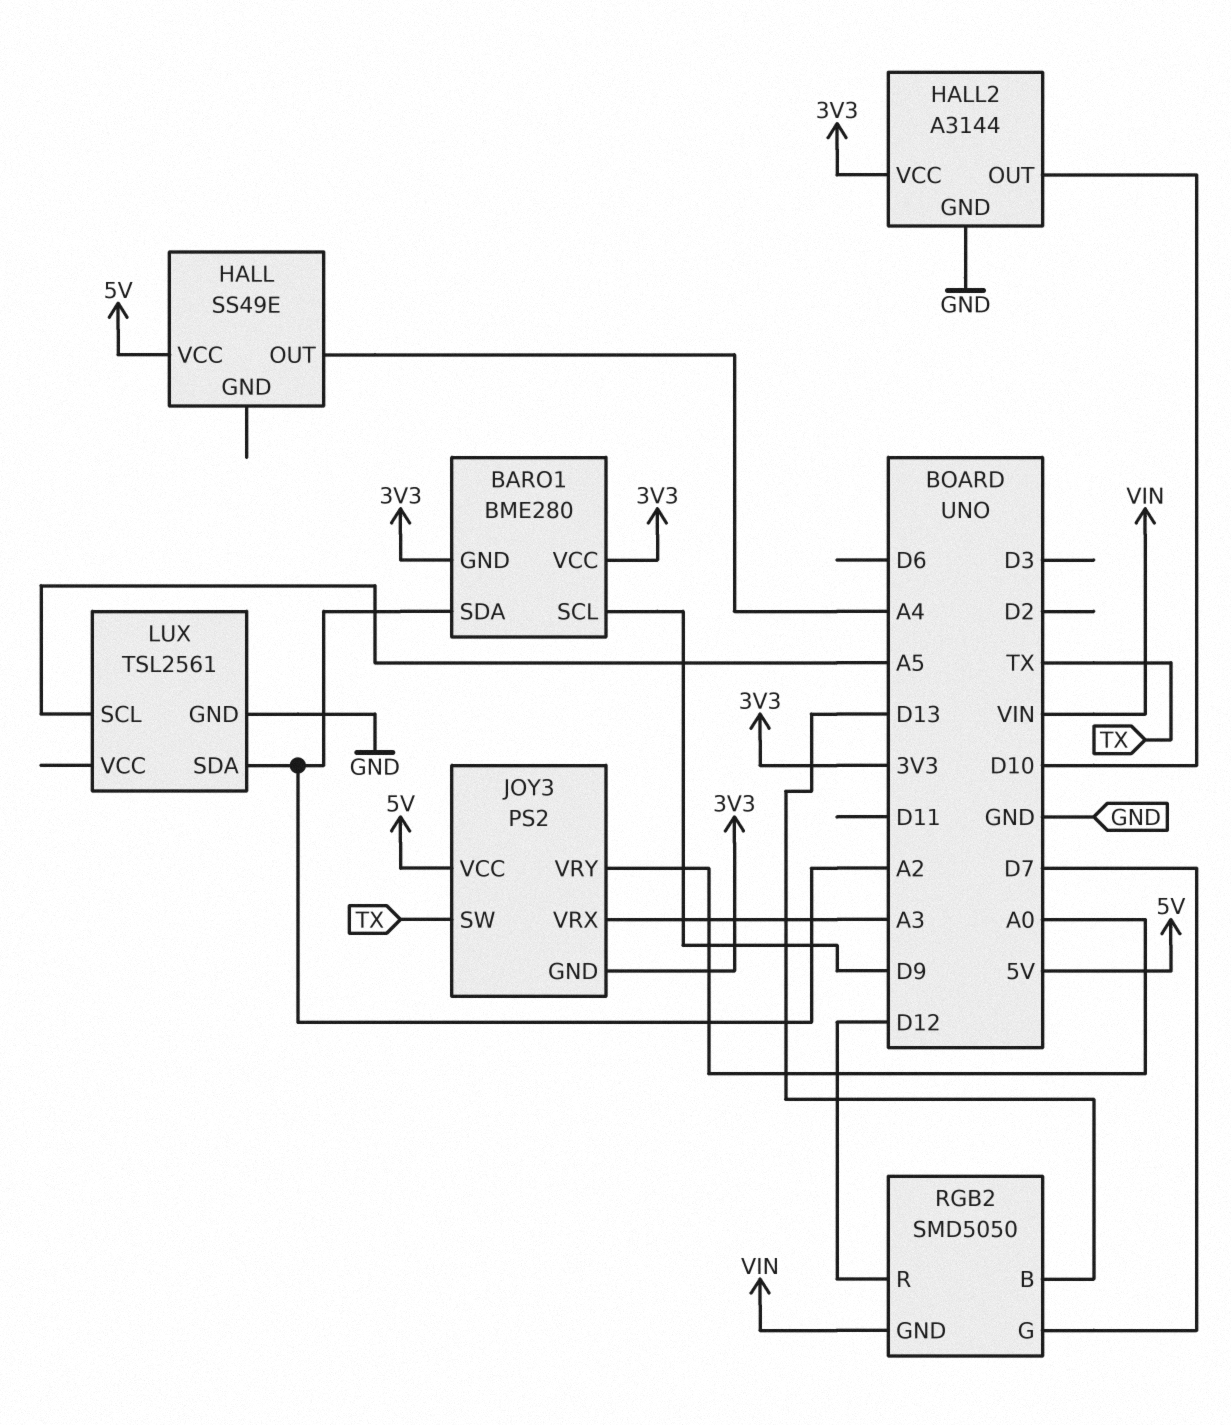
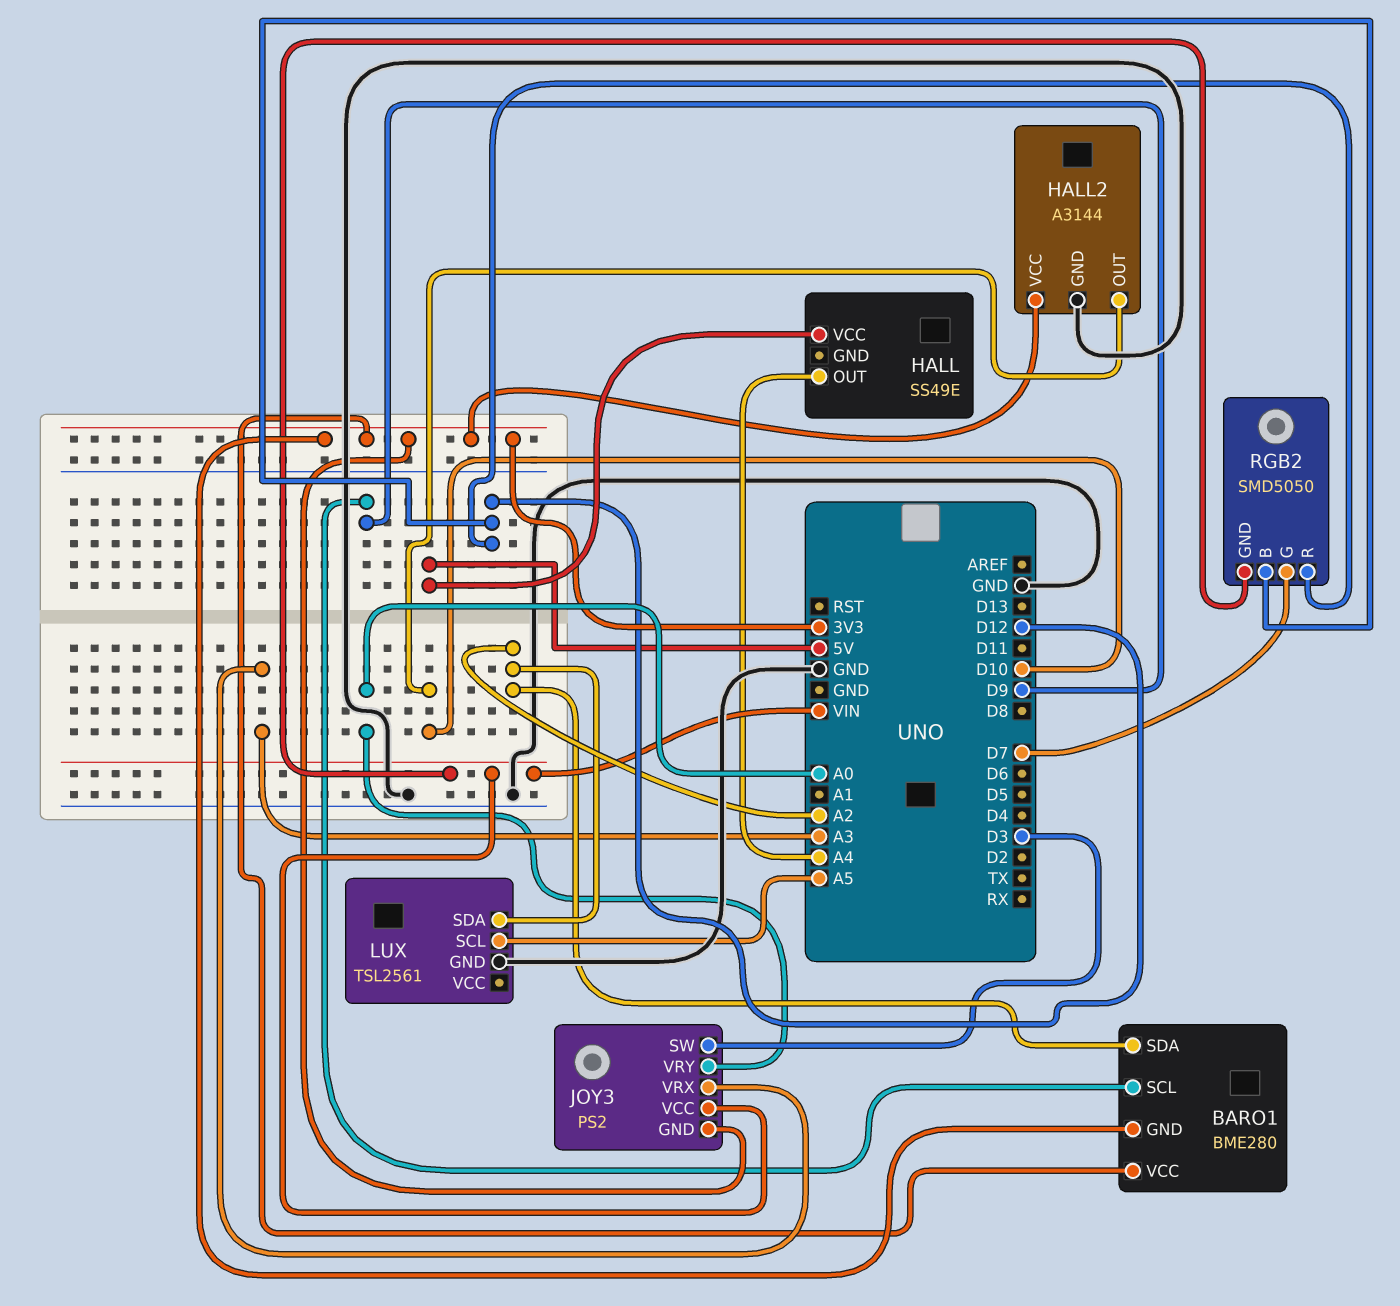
JOY3 pin SW: TX -> D3
JOY3 pin VCC: 5V -> VIN
RGB2 pin B: D13 -> D12

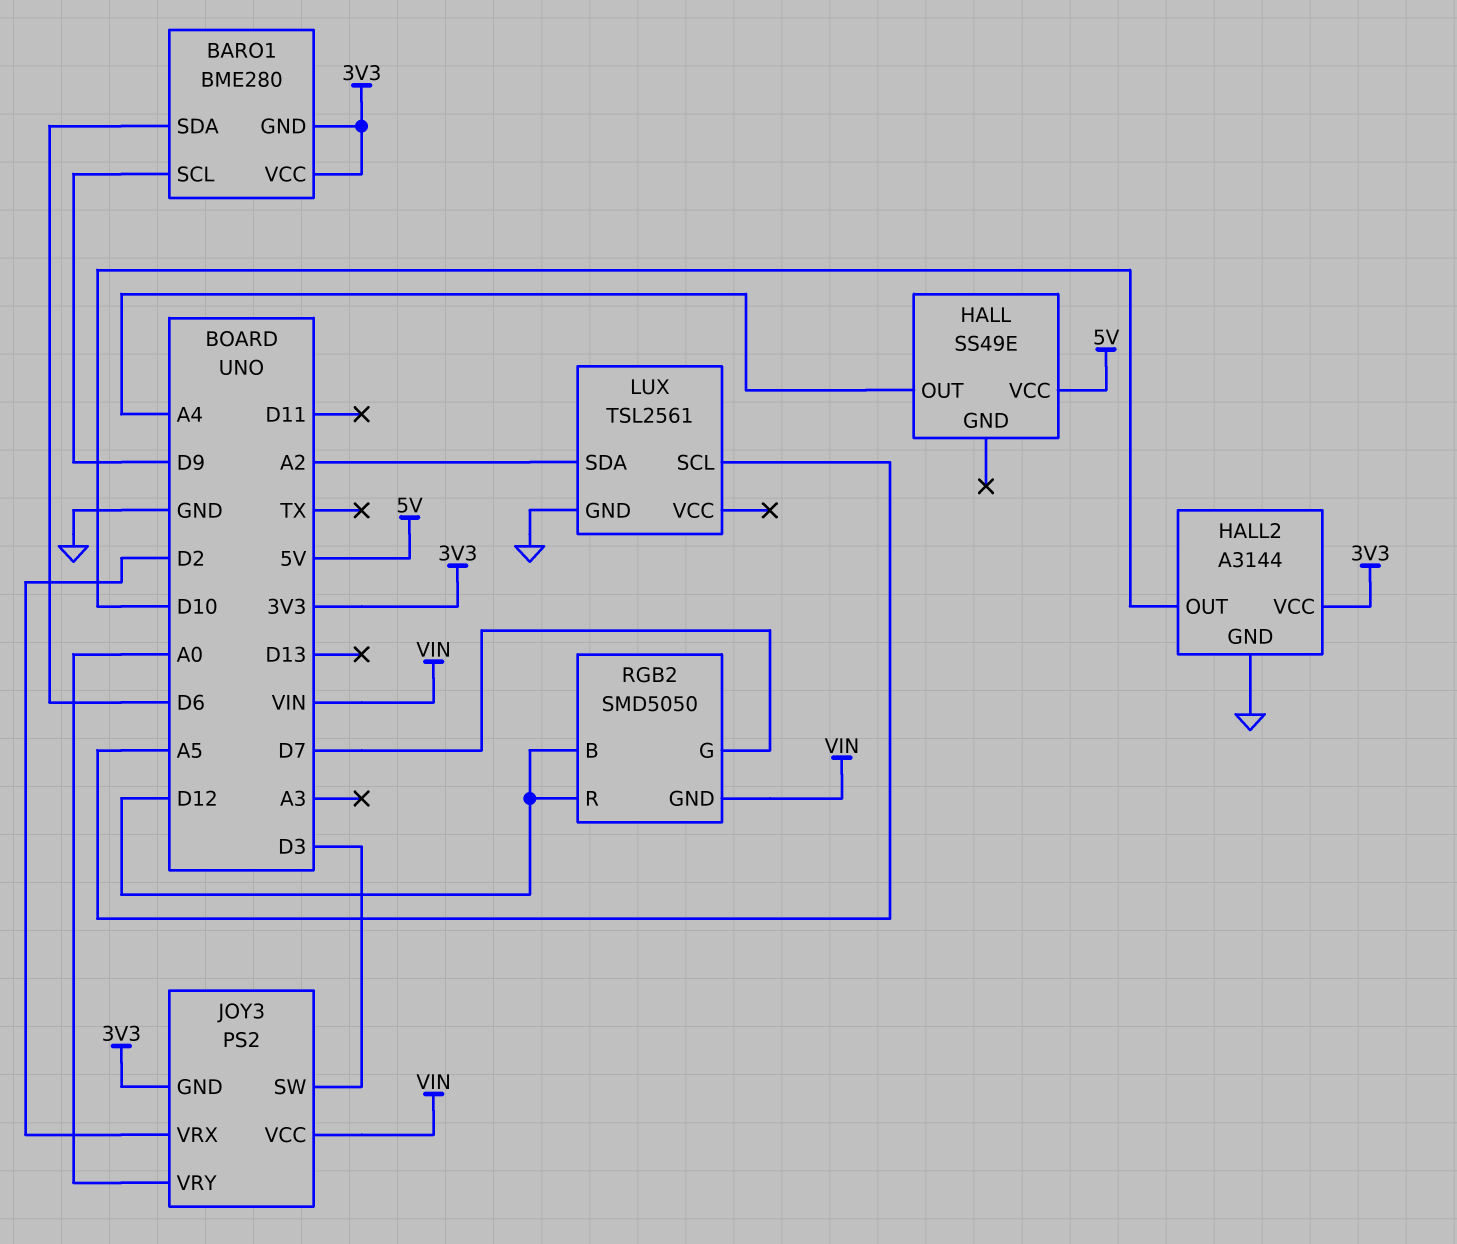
BARO1 pin SDA: A2 -> D6
JOY3 pin VRX: A3 -> D2

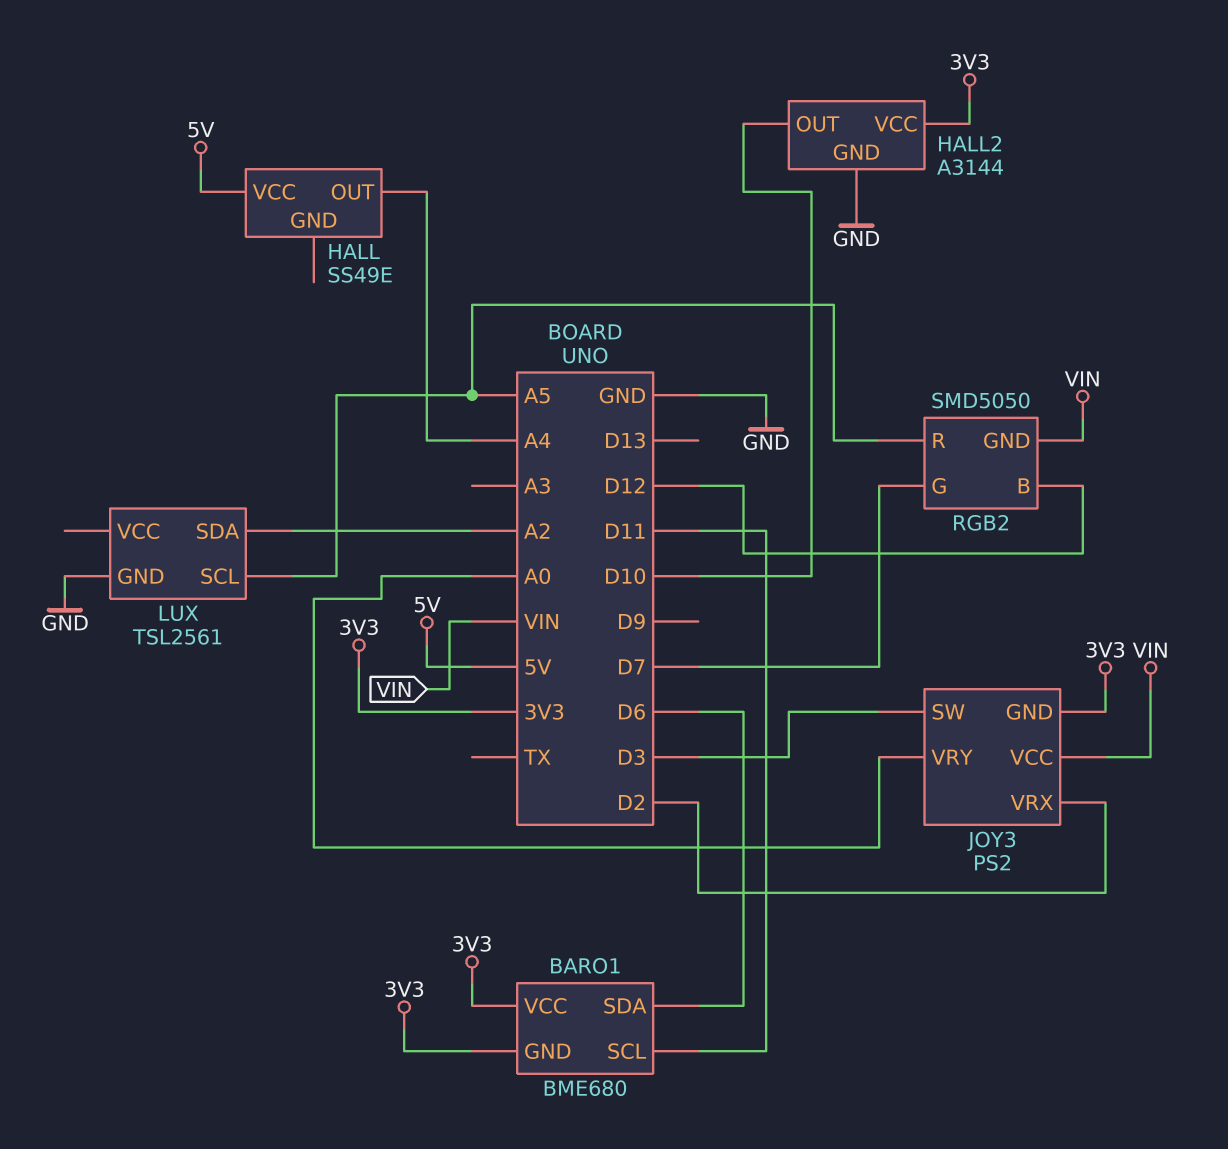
BARO1: BME280 -> BME680
BARO1 pin SCL: D9 -> D11
RGB2 pin R: D12 -> A5

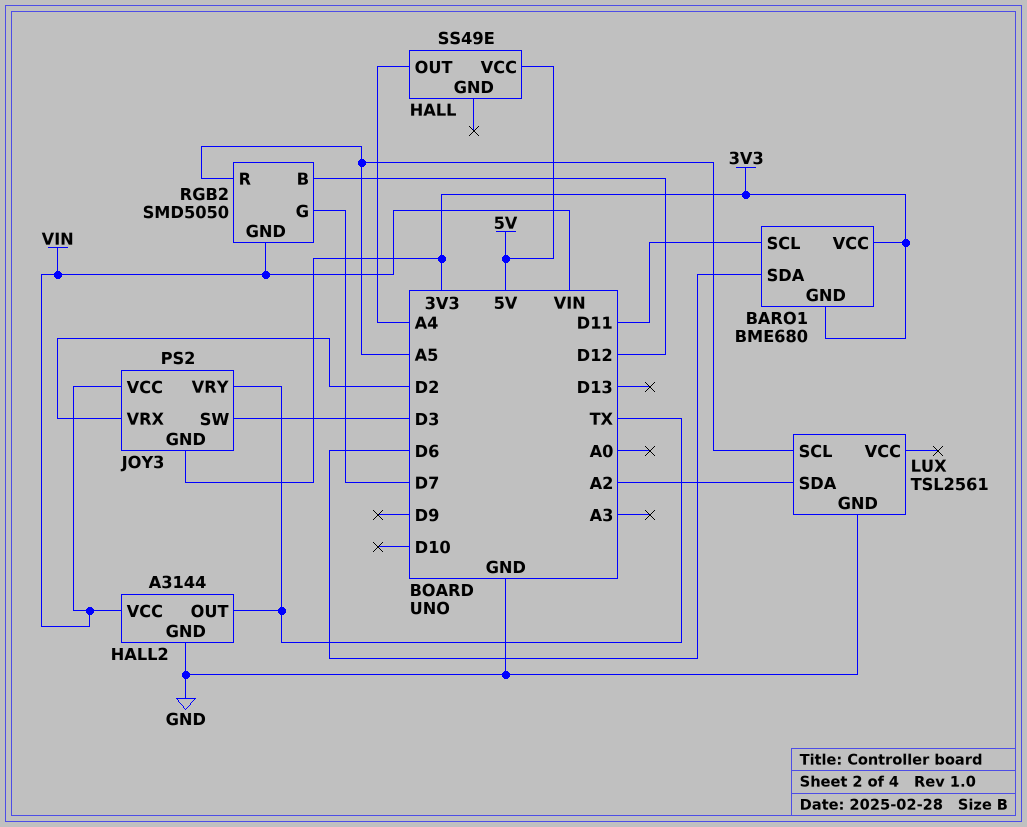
HALL2 pin OUT: D10 -> TX
HALL2 pin VCC: 3V3 -> VIN
JOY3 pin VRY: A0 -> TX

